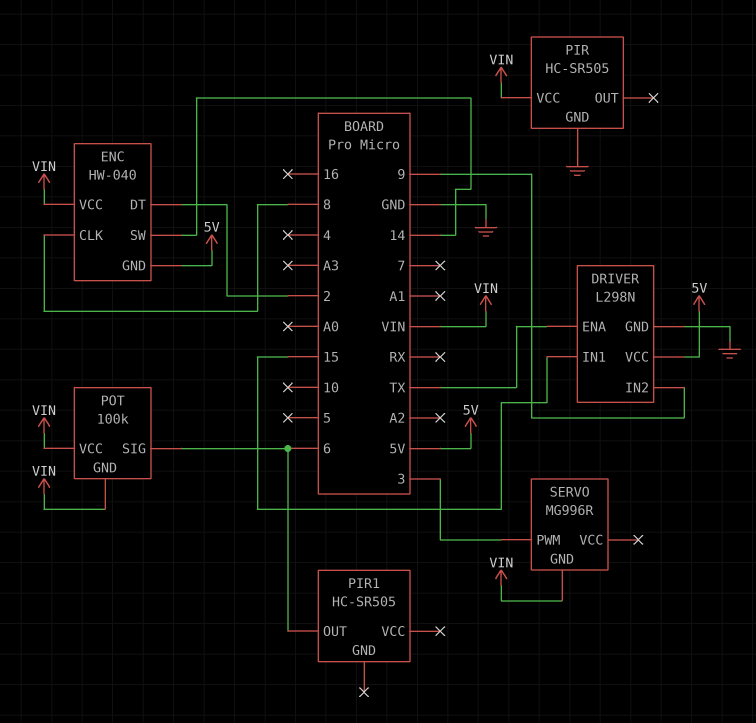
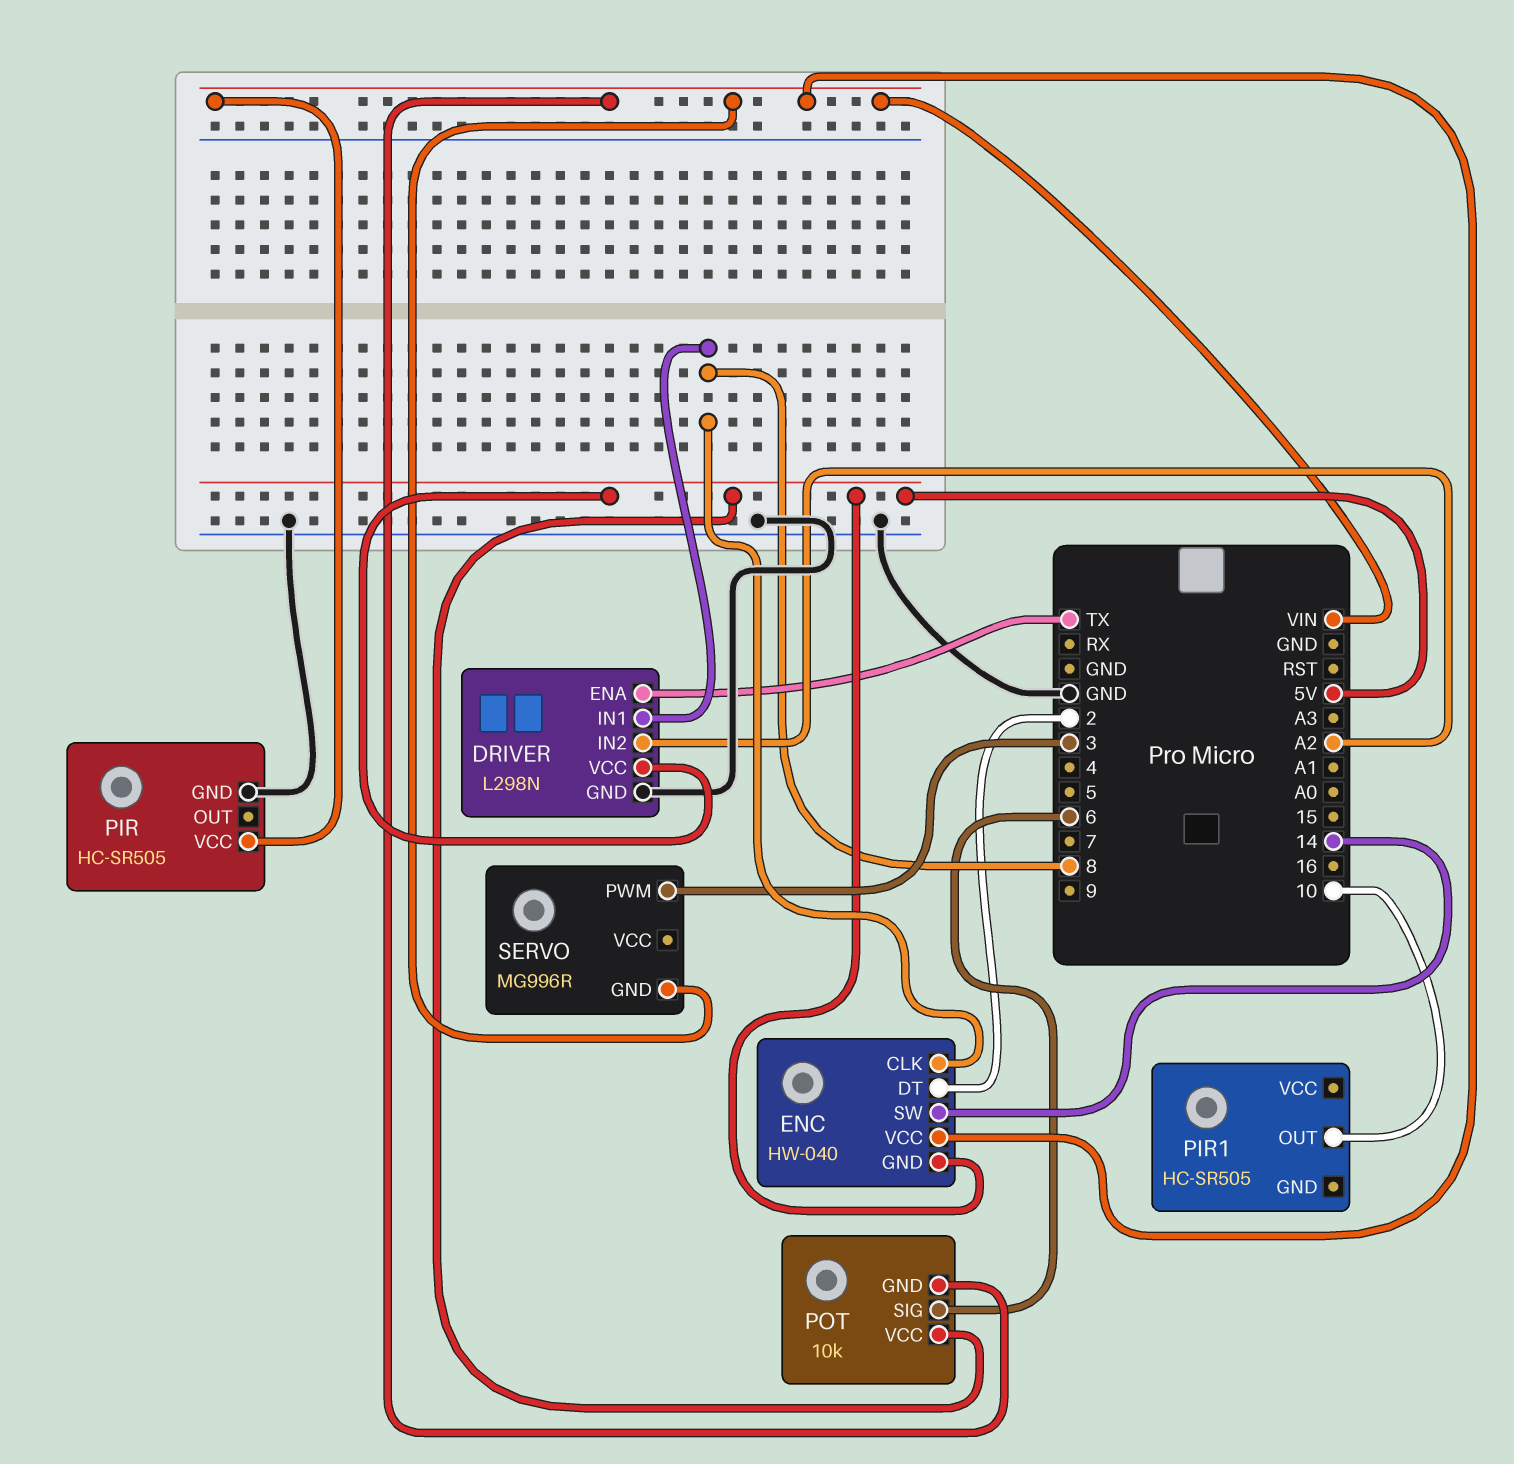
DRIVER pin IN1: 15 -> 8
DRIVER pin IN2: 9 -> A2
PIR1 pin OUT: 6 -> 10
POT: 100k -> 10k
POT pin VCC: VIN -> 5V

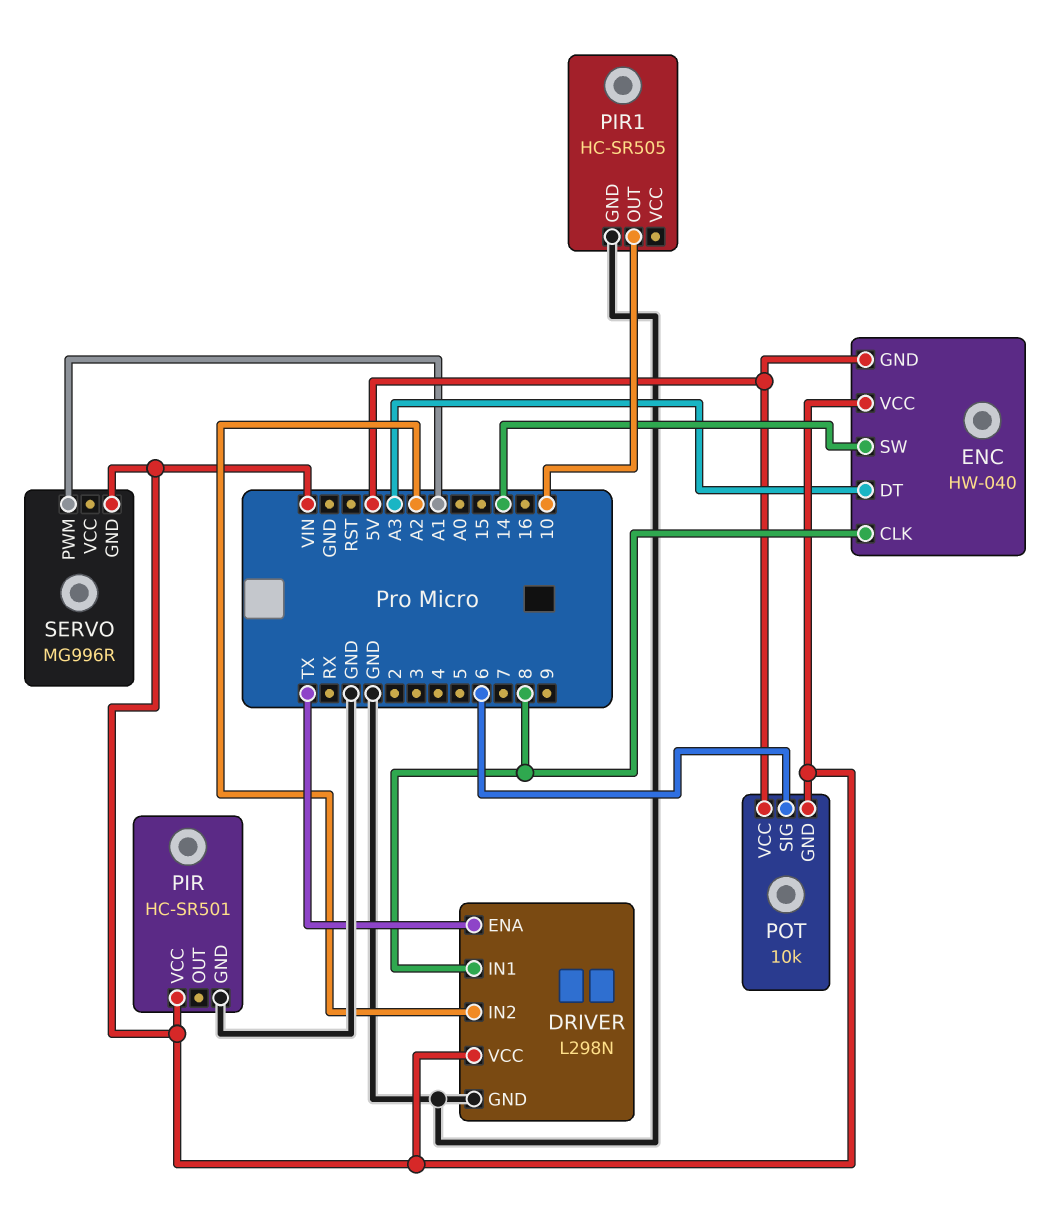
DRIVER pin VCC: 5V -> VIN
ENC pin DT: 2 -> A3
PIR: HC-SR505 -> HC-SR501
PIR1 pin GND: none -> GND
SERVO pin PWM: 3 -> A1

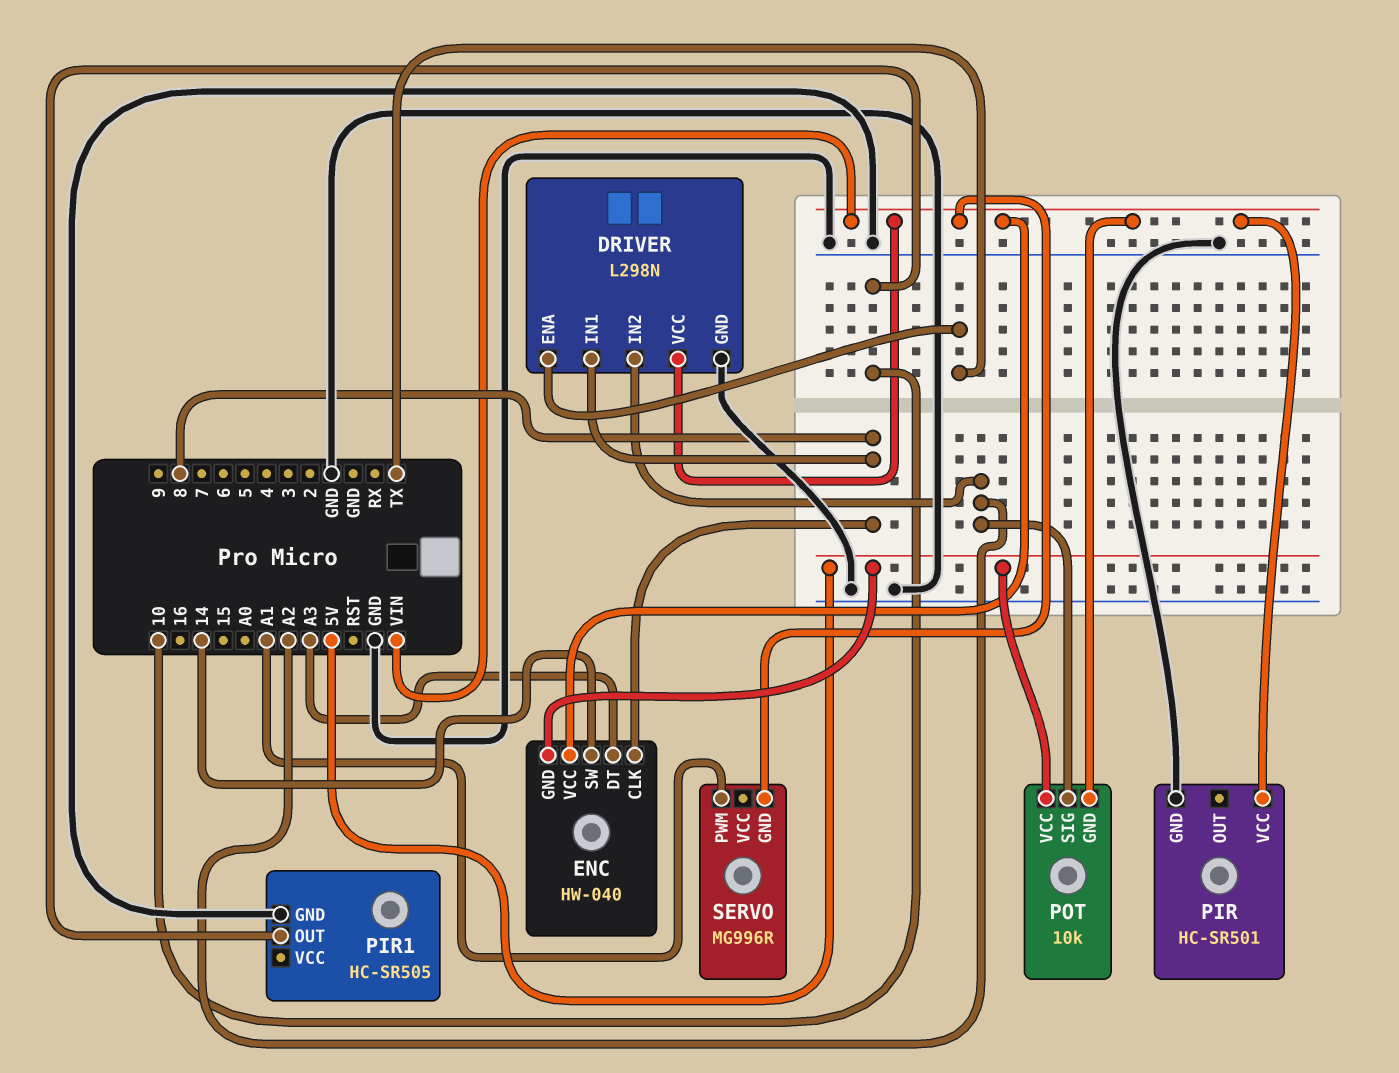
POT pin SIG: 6 -> A2

